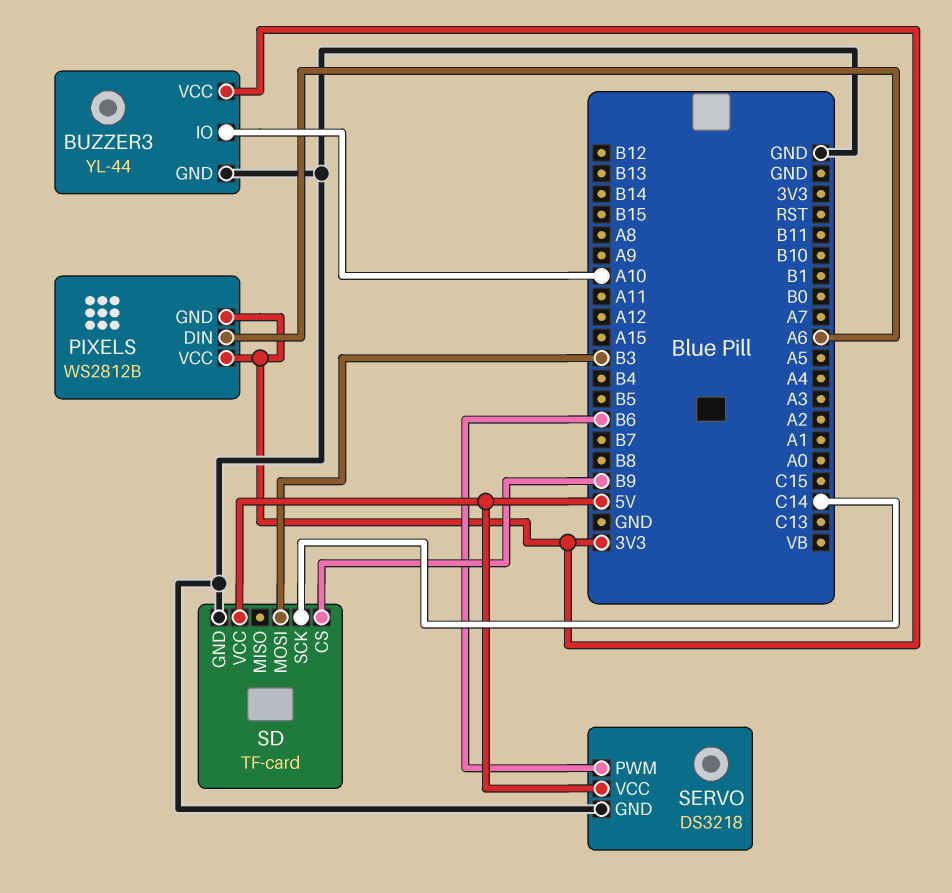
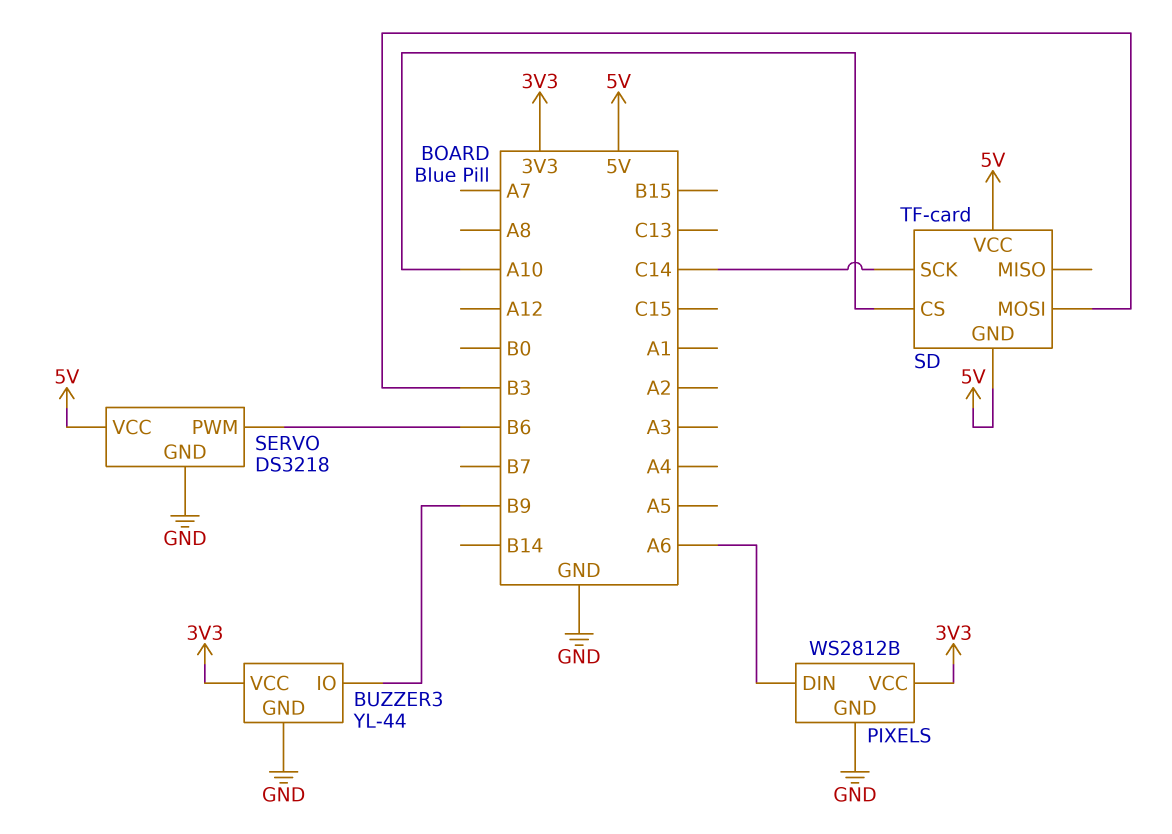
BUZZER3 pin IO: A10 -> B9
PIXELS pin GND: 3V3 -> GND
SD pin CS: B9 -> A10
SD pin GND: GND -> 5V

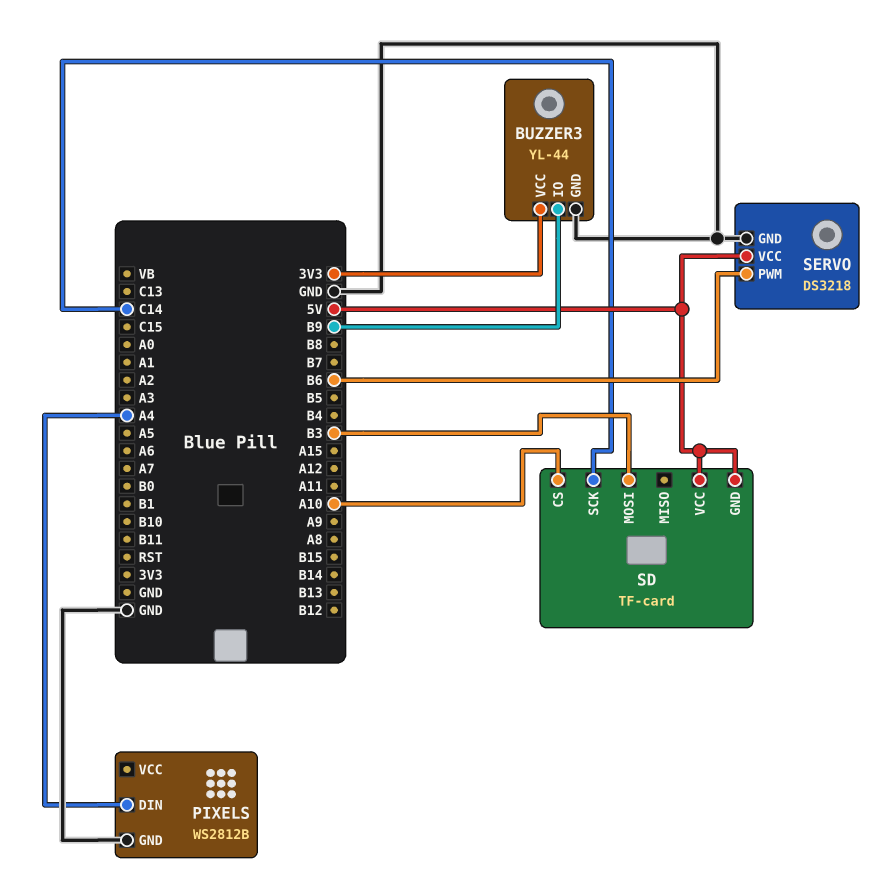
PIXELS pin DIN: A6 -> A4
PIXELS pin VCC: 3V3 -> none

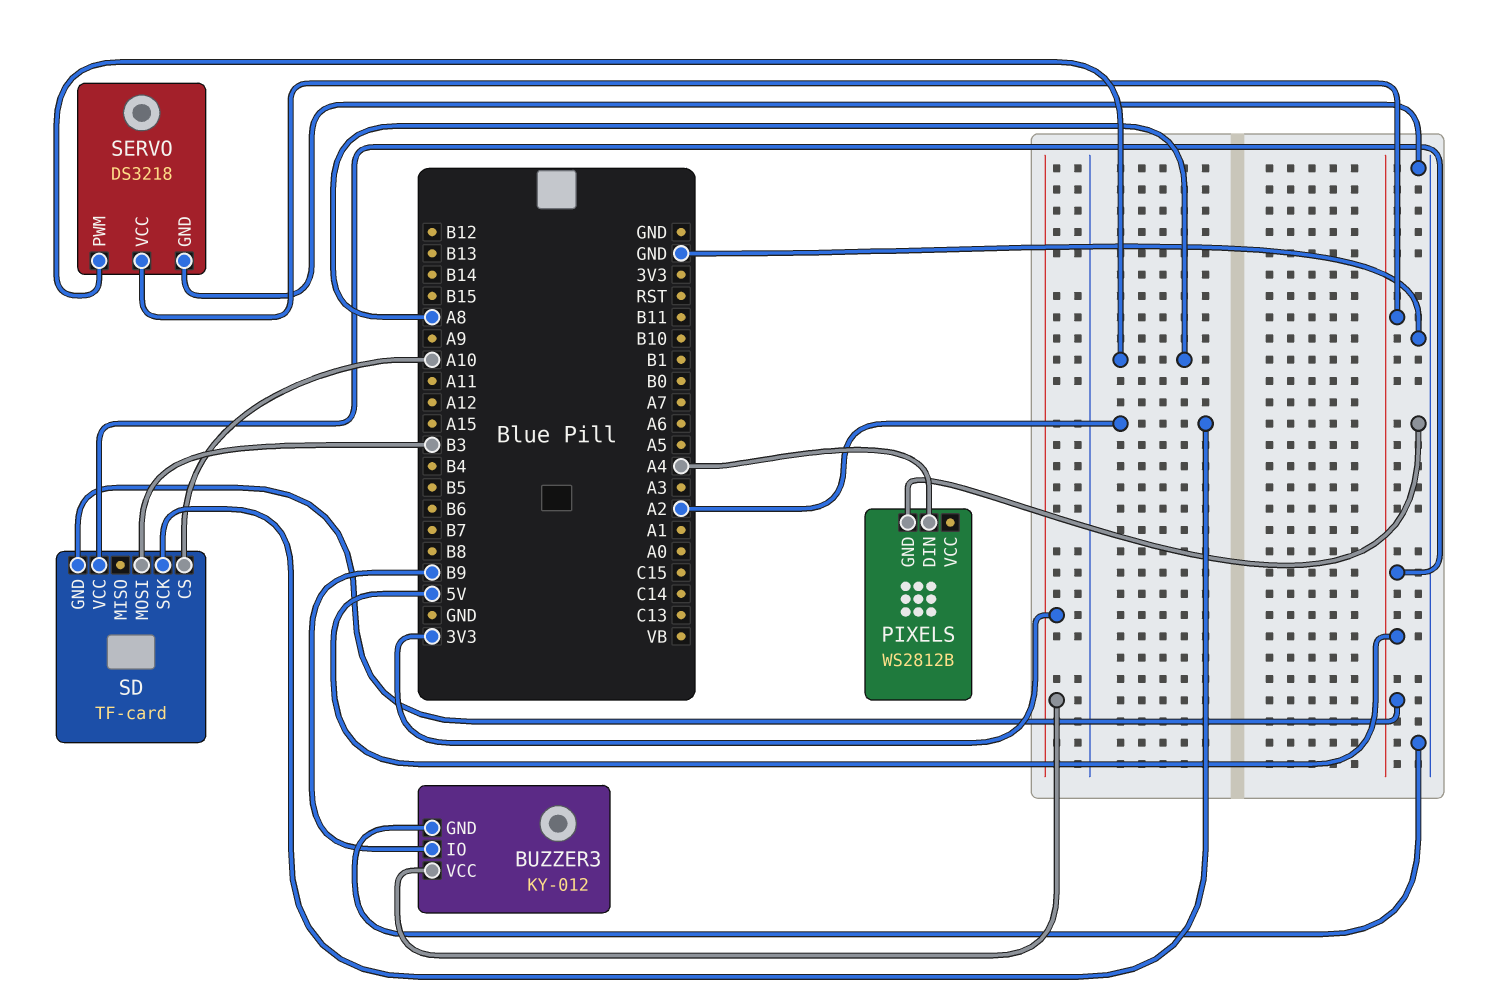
BUZZER3: YL-44 -> KY-012
SD pin SCK: C14 -> A2
SERVO pin PWM: B6 -> A8

